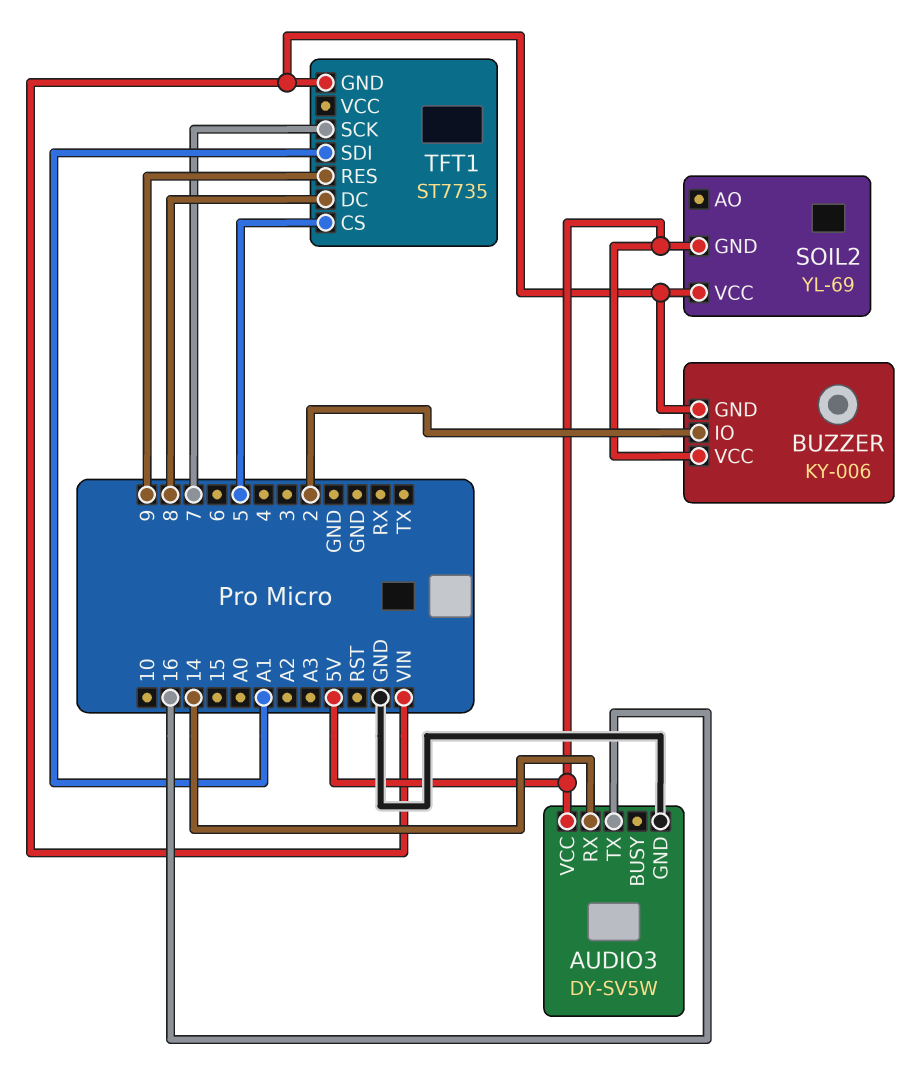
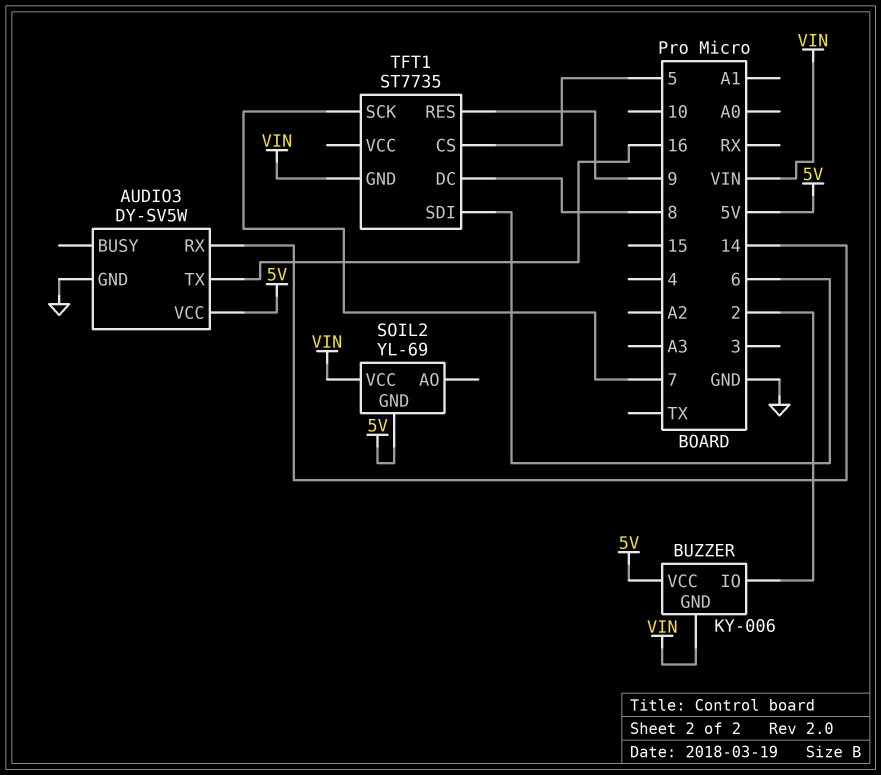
TFT1 pin SDI: A1 -> 6

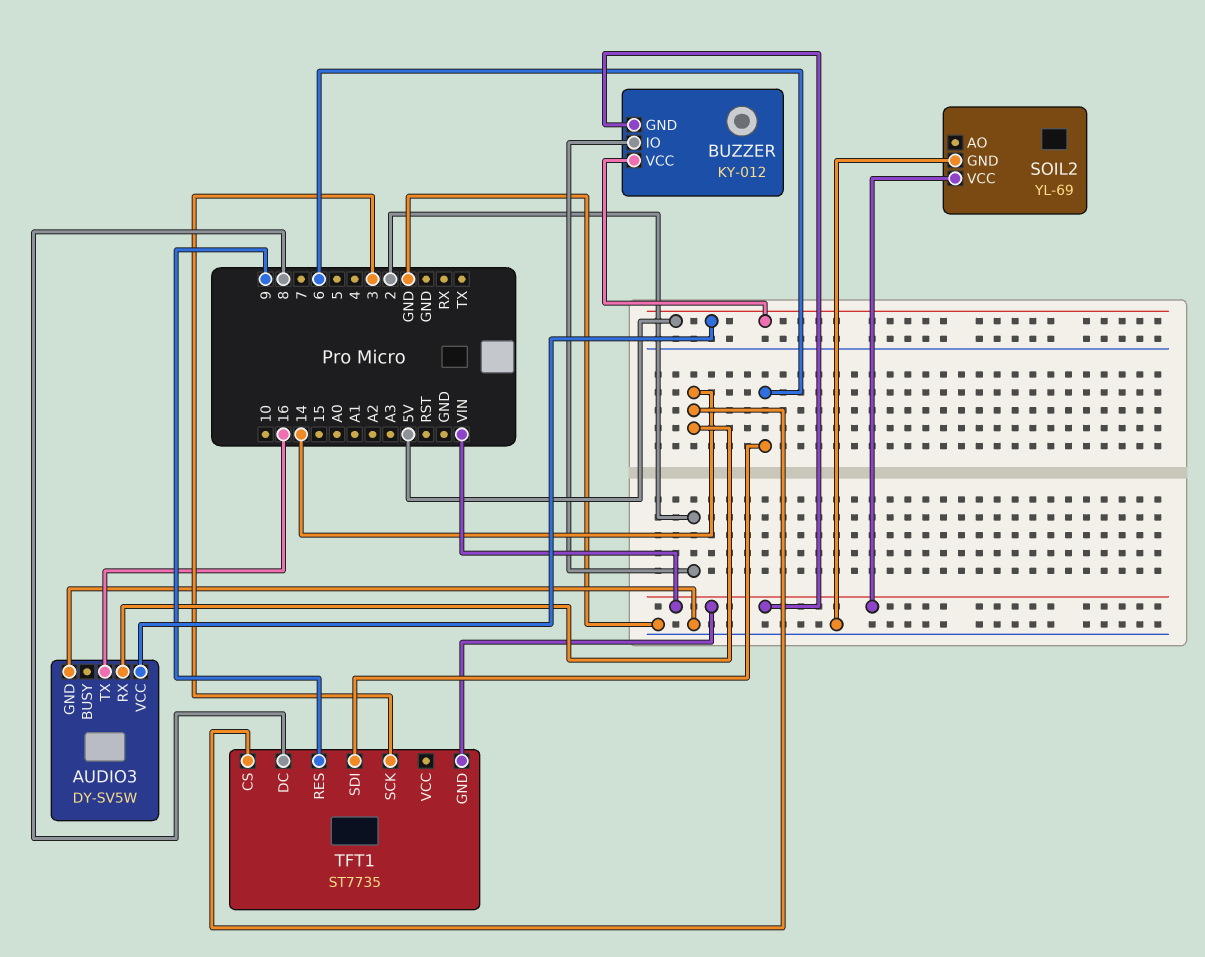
BUZZER: KY-006 -> KY-012
SOIL2 pin GND: 5V -> GND
TFT1 pin CS: 5 -> 14
TFT1 pin SCK: 7 -> 3

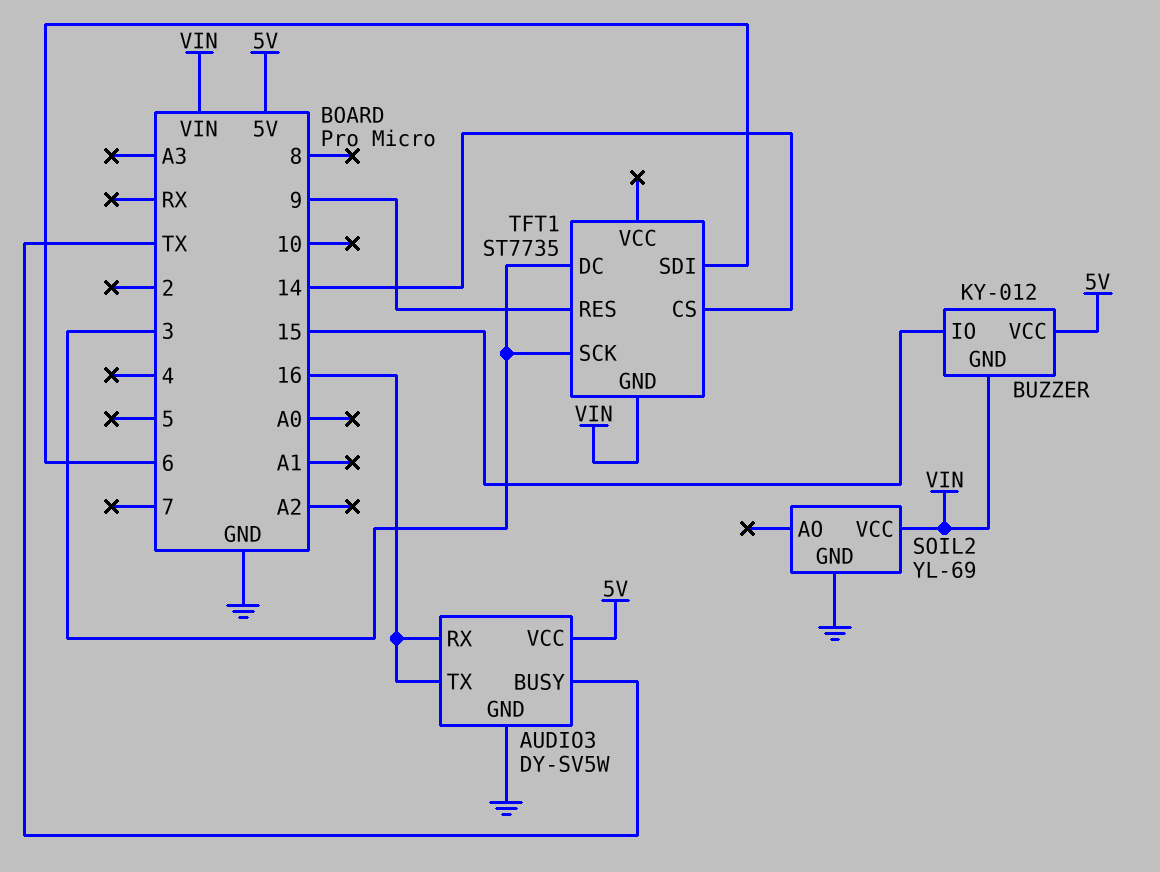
AUDIO3 pin BUSY: none -> TX
AUDIO3 pin RX: 14 -> 16
BUZZER pin IO: 2 -> 15
TFT1 pin DC: 8 -> 3

